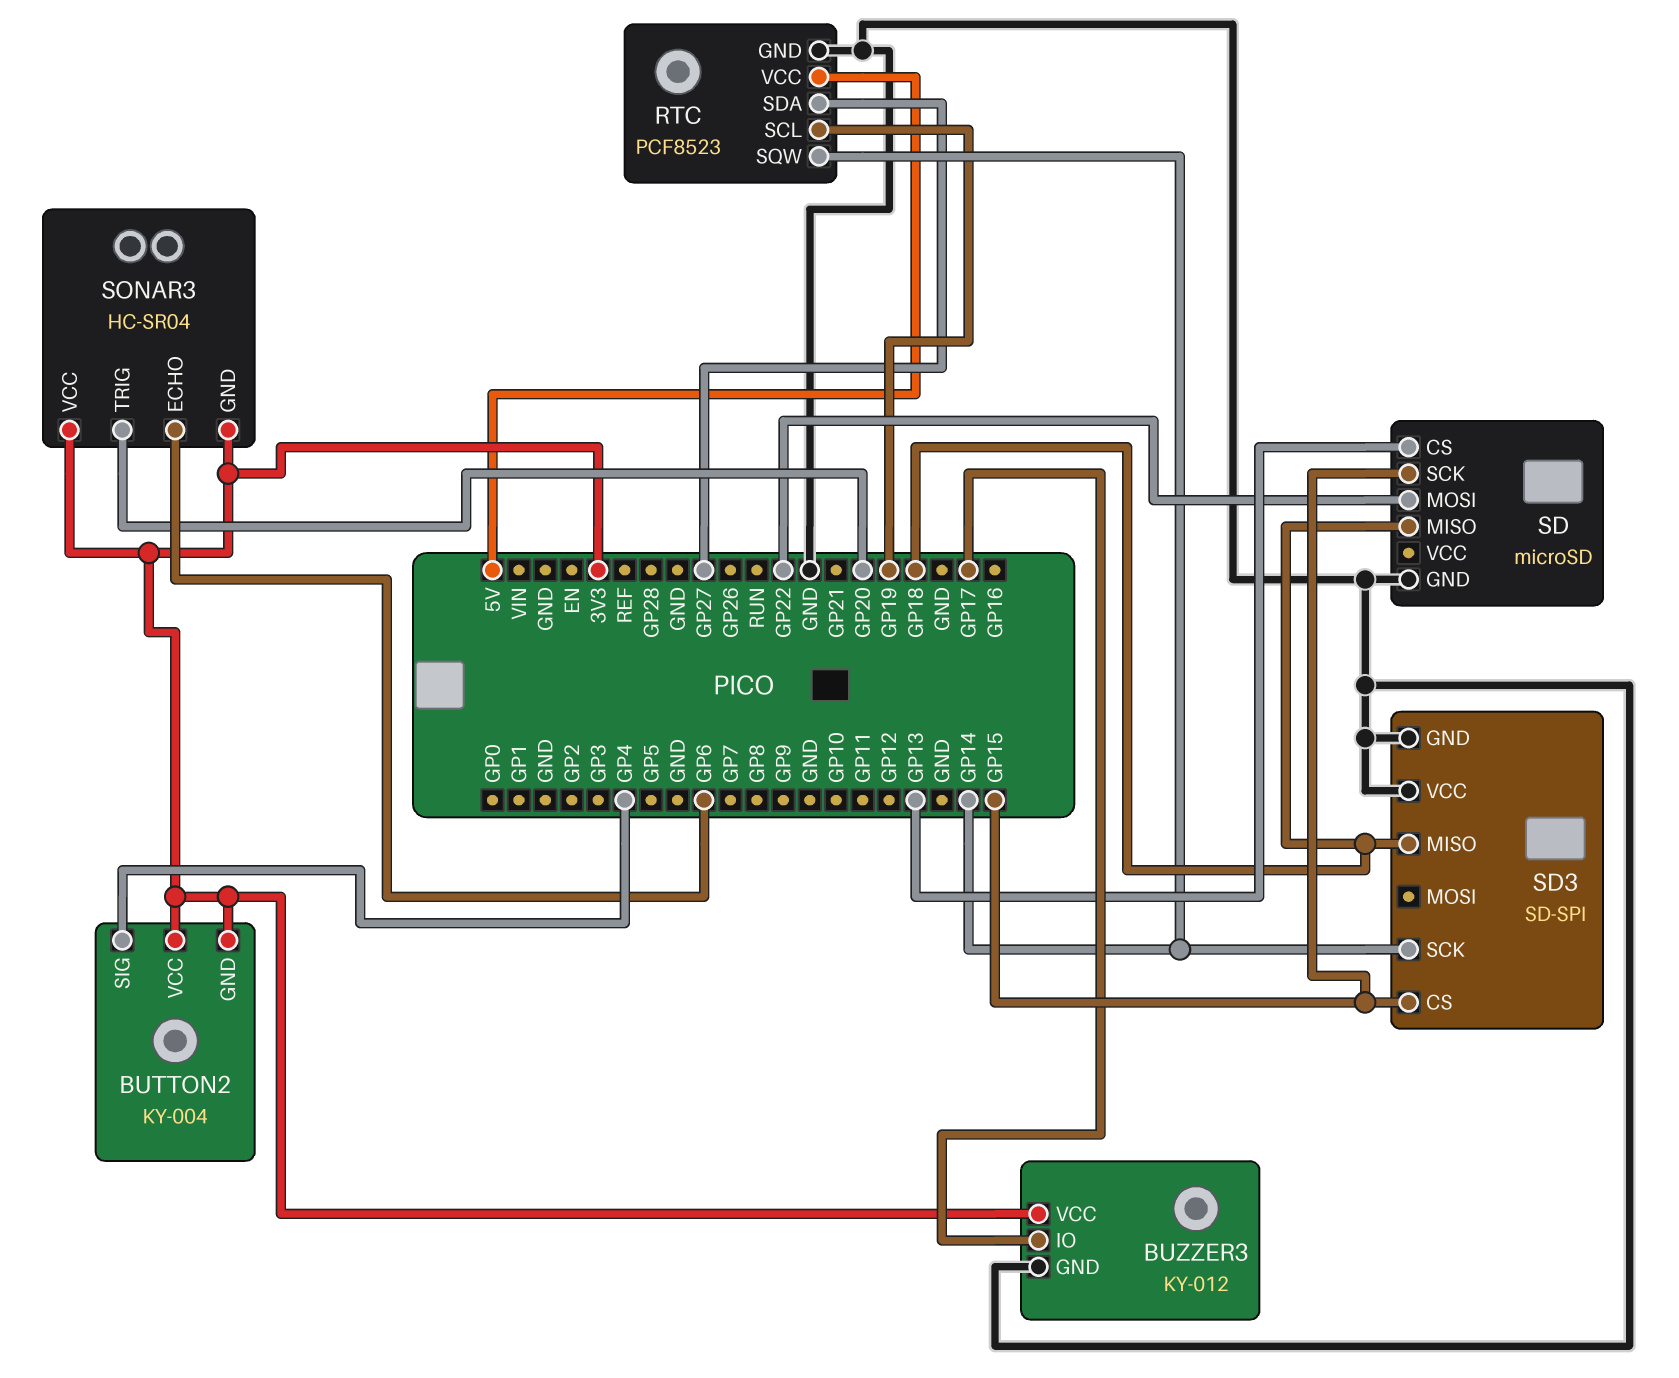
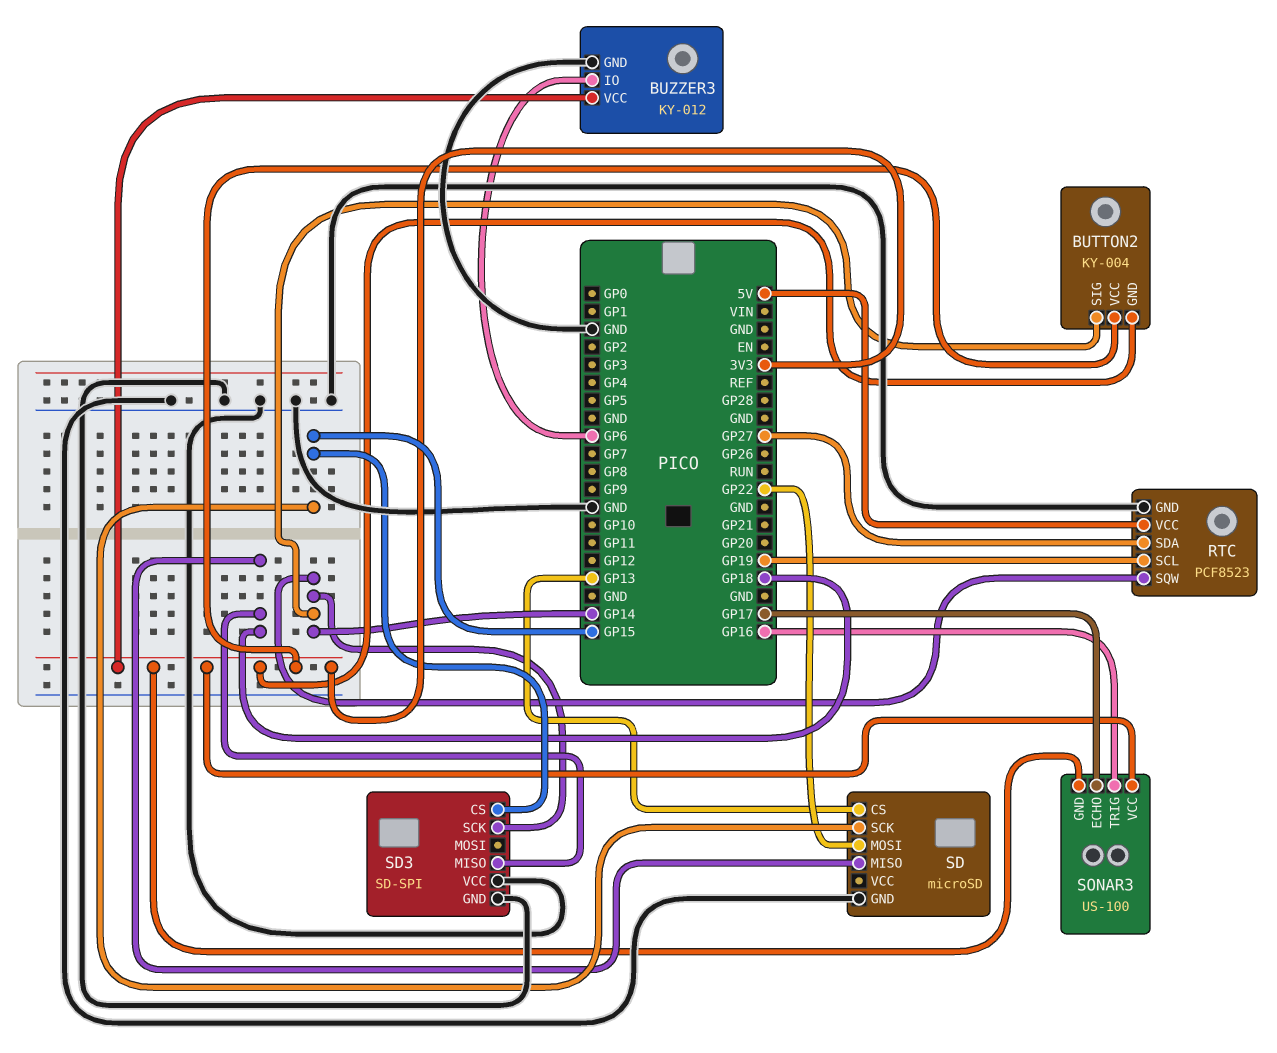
BUTTON2 pin SIG: GP4 -> GP14
BUZZER3 pin IO: GP17 -> GP6
SONAR3: HC-SR04 -> US-100
SONAR3 pin ECHO: GP6 -> GP17
SONAR3 pin TRIG: GP20 -> GP16

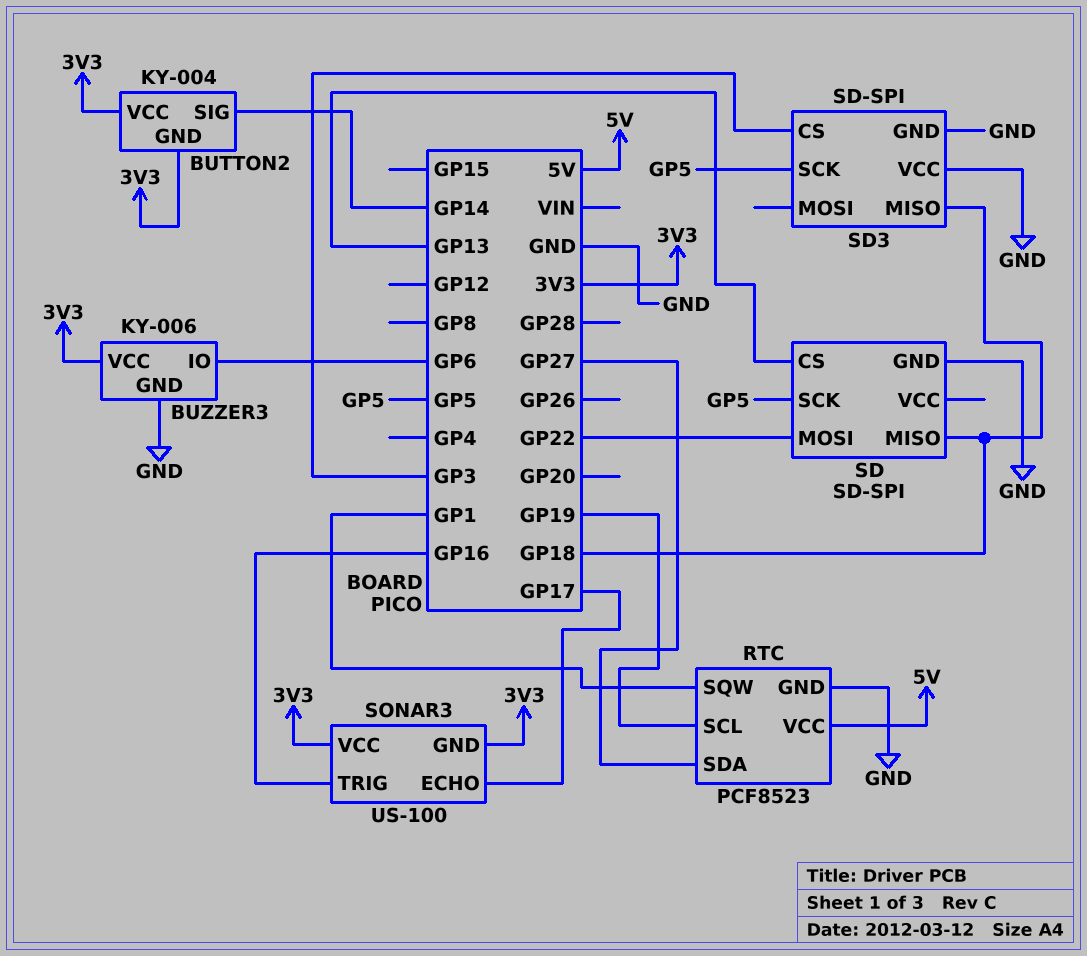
BUZZER3: KY-012 -> KY-006
RTC pin SQW: GP14 -> GP1
SD: microSD -> SD-SPI
SD pin SCK: GP15 -> GP5
SD3 pin CS: GP15 -> GP3
SD3 pin SCK: GP14 -> GP5

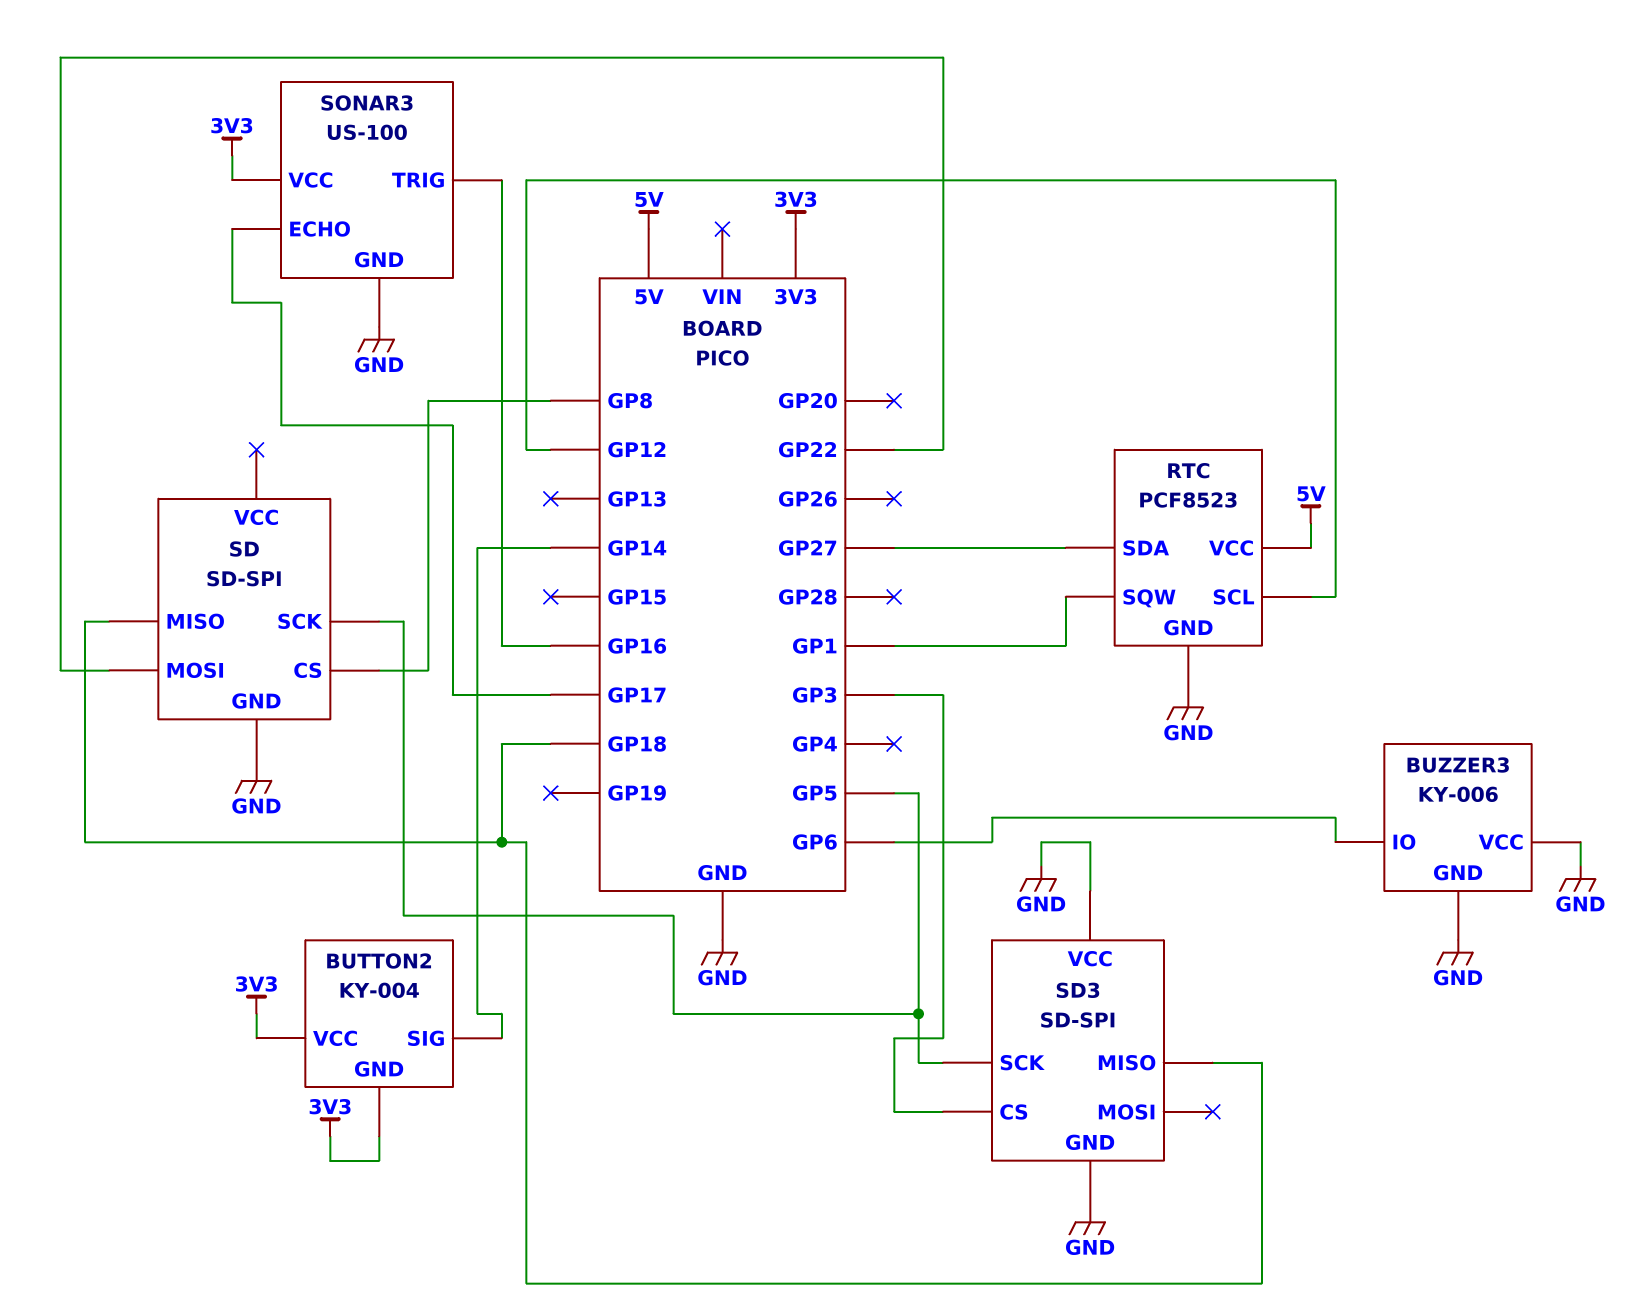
BUZZER3 pin VCC: 3V3 -> GND
RTC pin SCL: GP19 -> GP12
SD pin CS: GP13 -> GP8
SONAR3 pin GND: 3V3 -> GND

